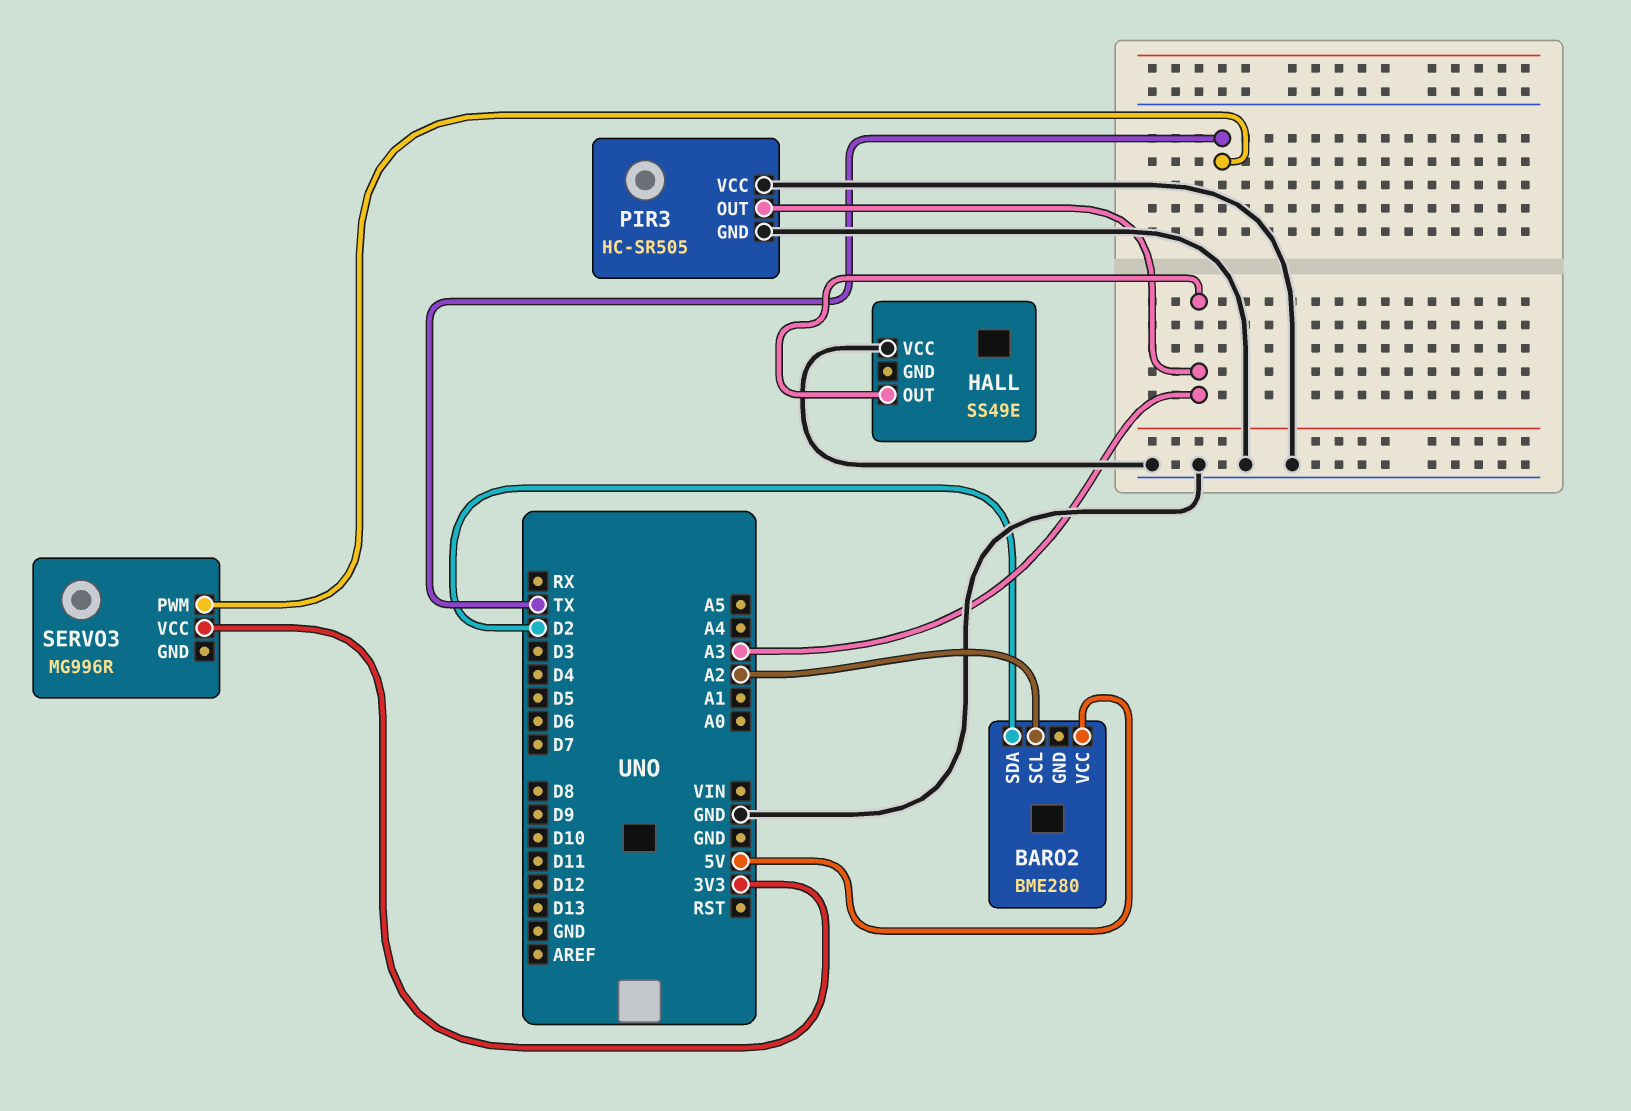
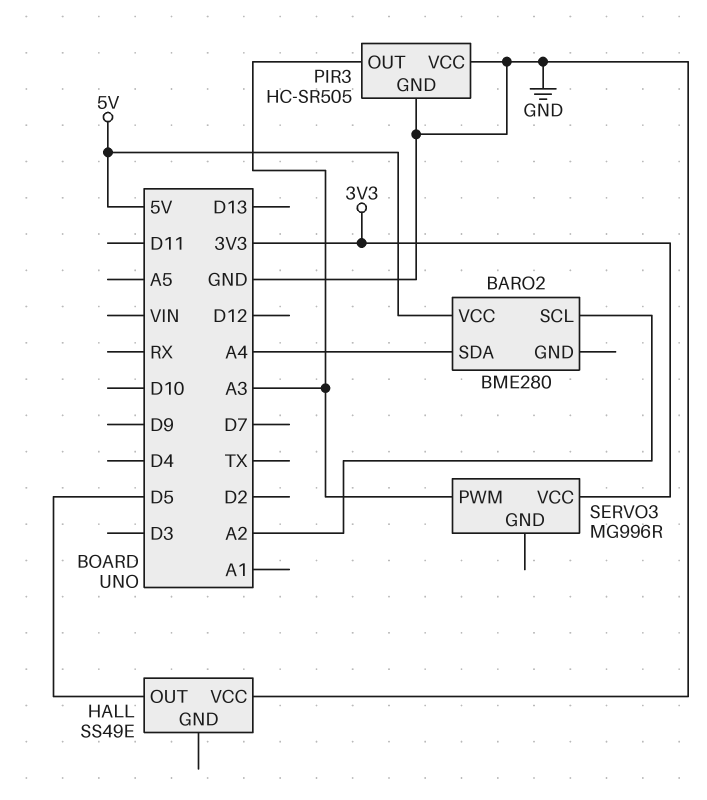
BARO2 pin SDA: D2 -> A4
HALL pin OUT: A3 -> D5
SERVO3 pin PWM: TX -> A3

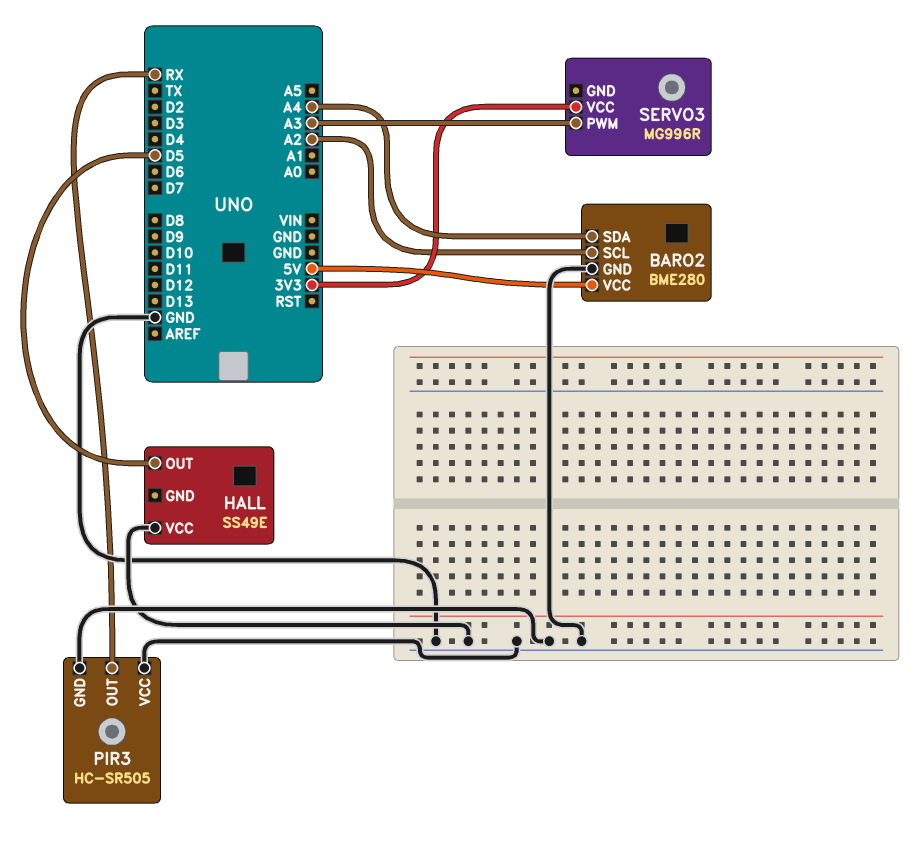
BARO2 pin GND: none -> GND
PIR3 pin OUT: A3 -> RX

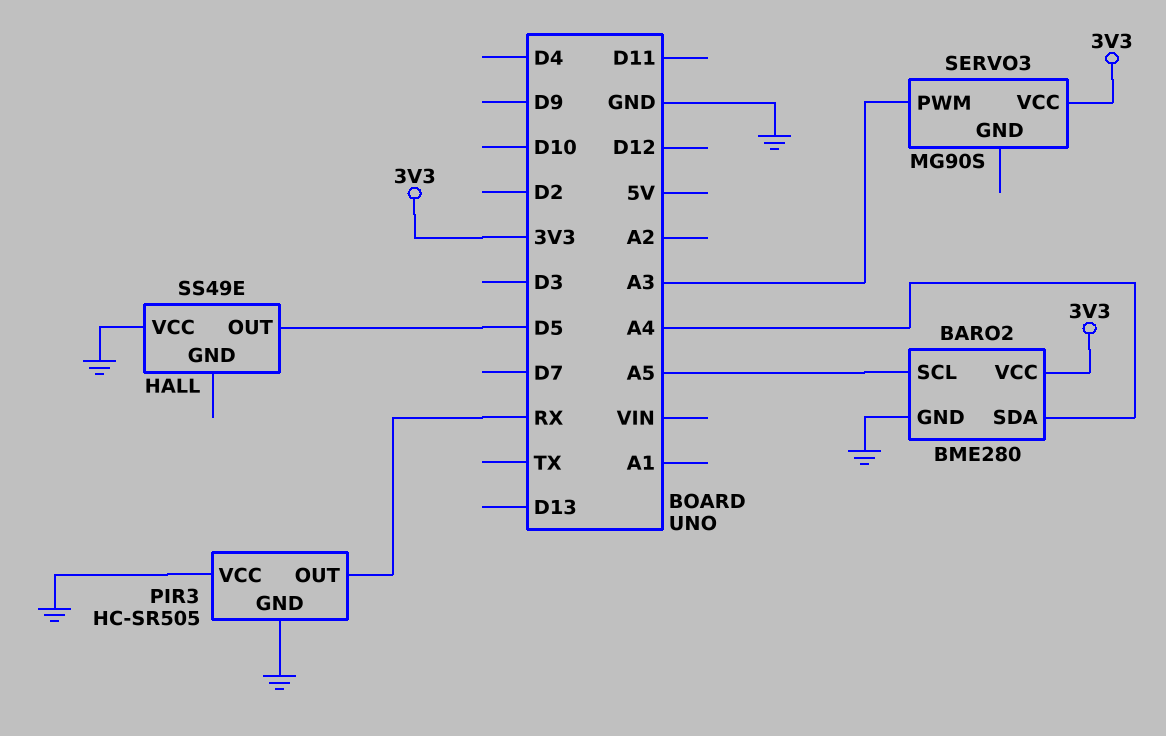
BARO2 pin SCL: A2 -> A5
BARO2 pin VCC: 5V -> 3V3
SERVO3: MG996R -> MG90S

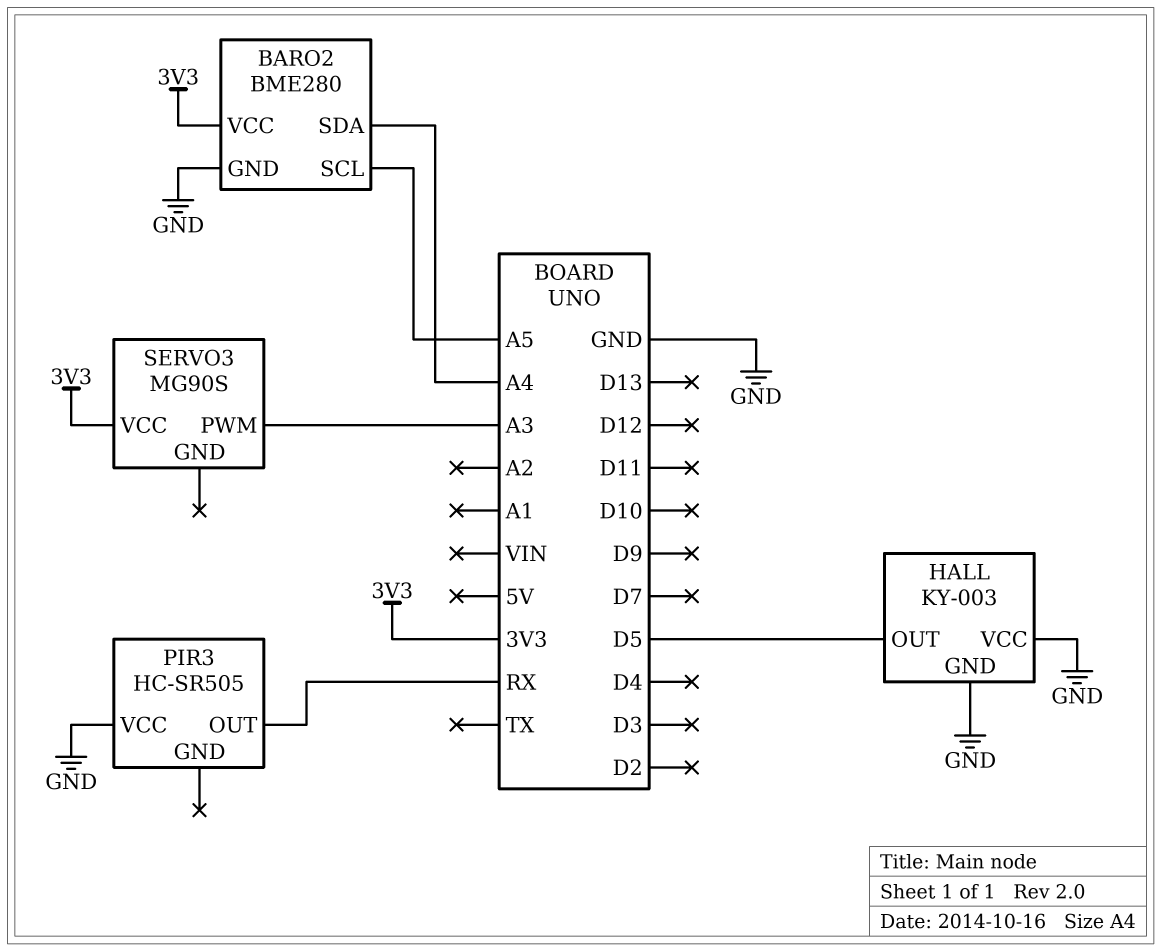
HALL: SS49E -> KY-003
HALL pin GND: none -> GND
PIR3 pin GND: GND -> none

